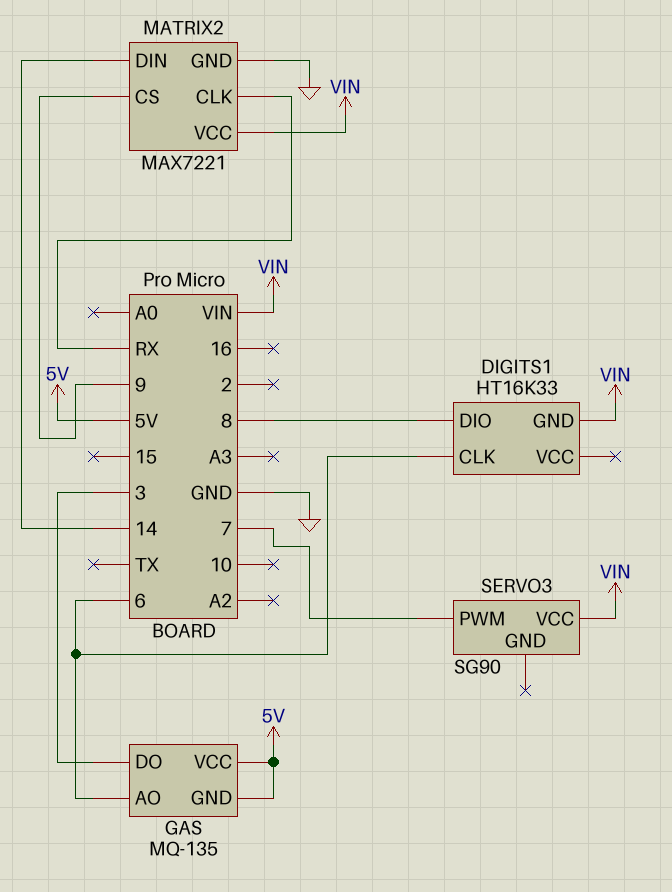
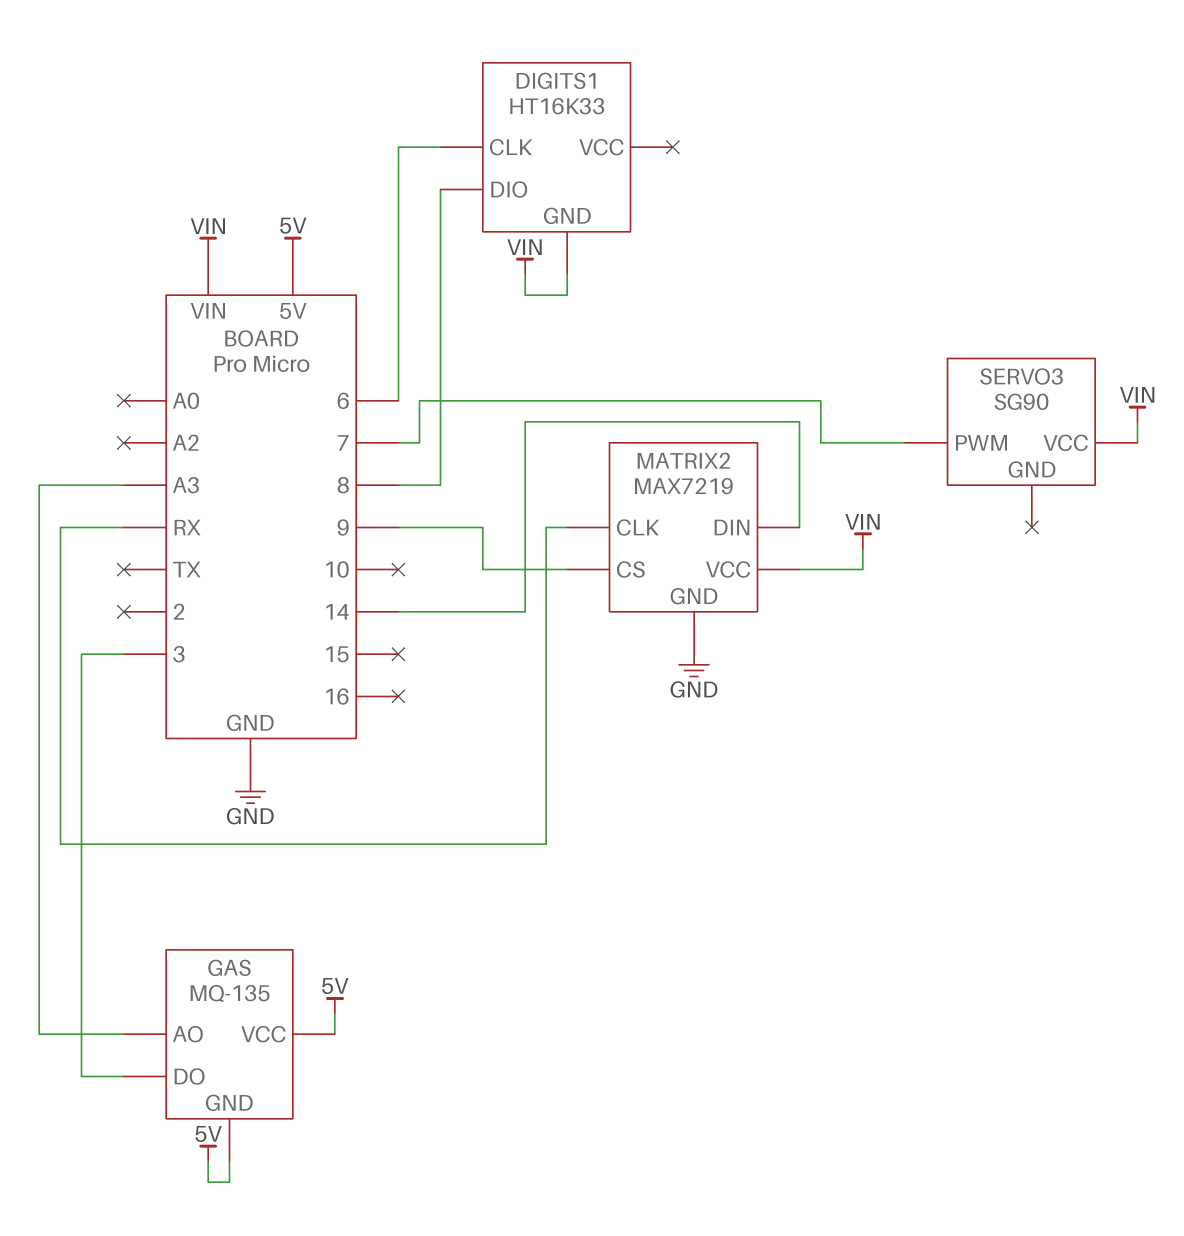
GAS pin AO: 6 -> A3
MATRIX2: MAX7221 -> MAX7219

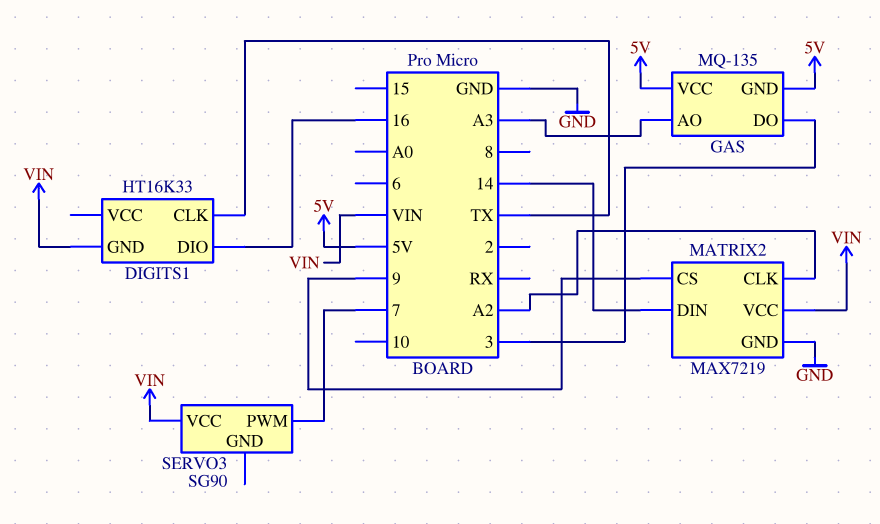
DIGITS1 pin CLK: 6 -> TX
DIGITS1 pin DIO: 8 -> 16
MATRIX2 pin CLK: RX -> A2

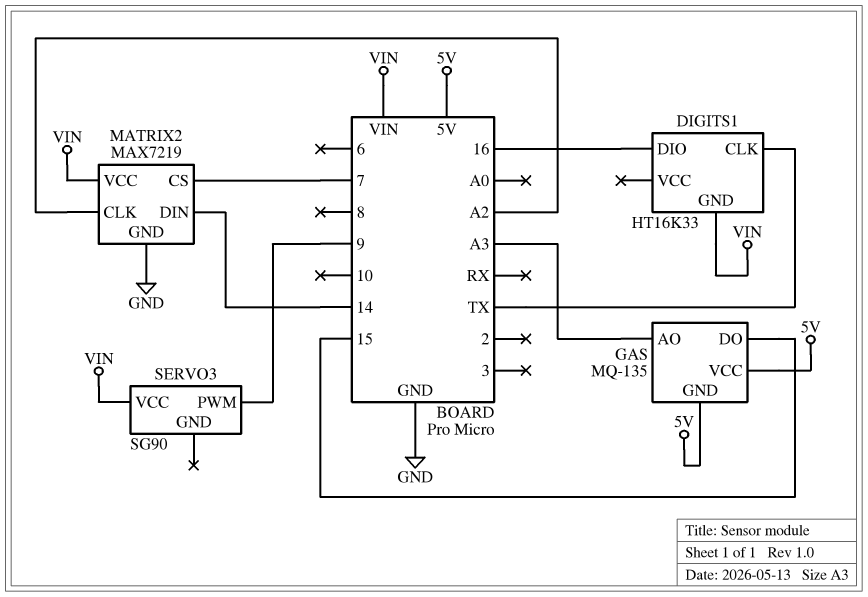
GAS pin DO: 3 -> 15
MATRIX2 pin CS: 9 -> 7
SERVO3 pin PWM: 7 -> 9

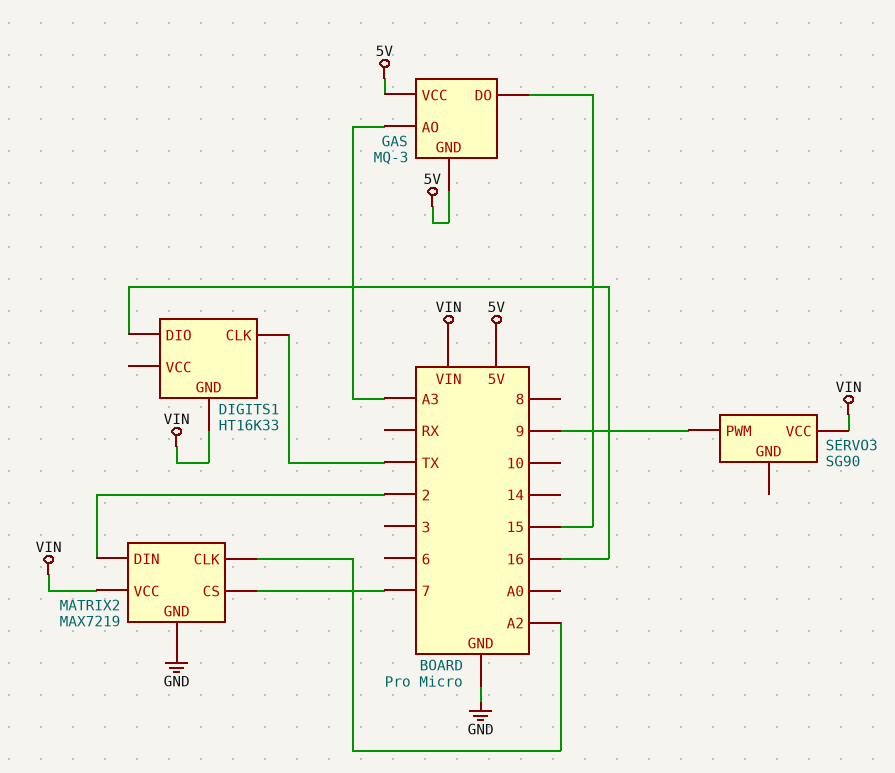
GAS: MQ-135 -> MQ-3
MATRIX2 pin DIN: 14 -> 2

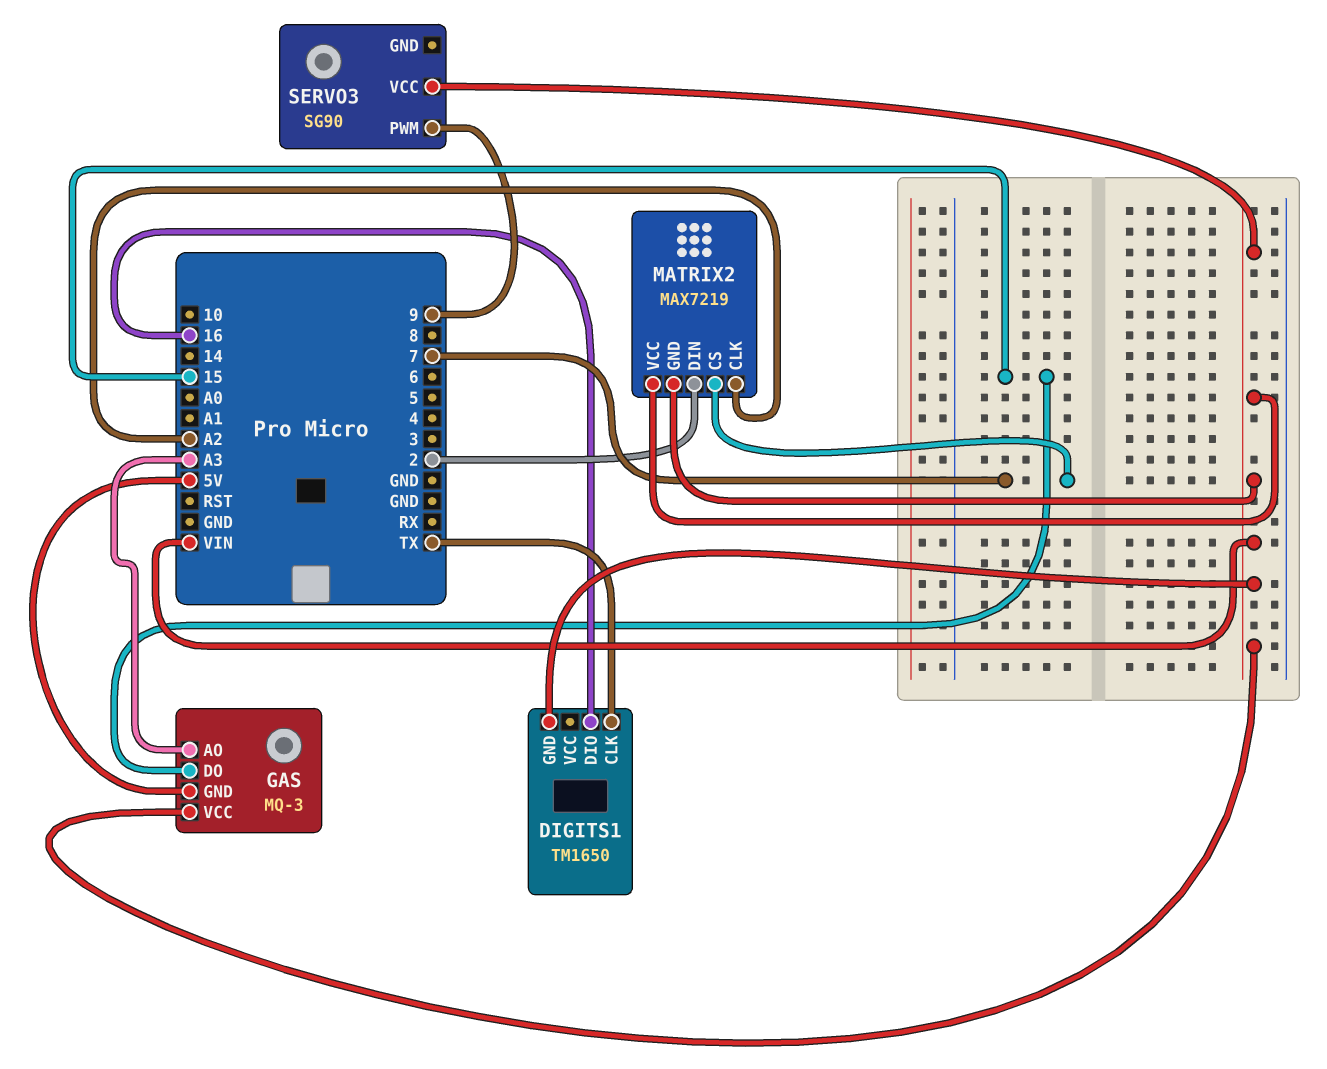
DIGITS1: HT16K33 -> TM1650
GAS pin VCC: 5V -> VIN
MATRIX2 pin GND: GND -> VIN

